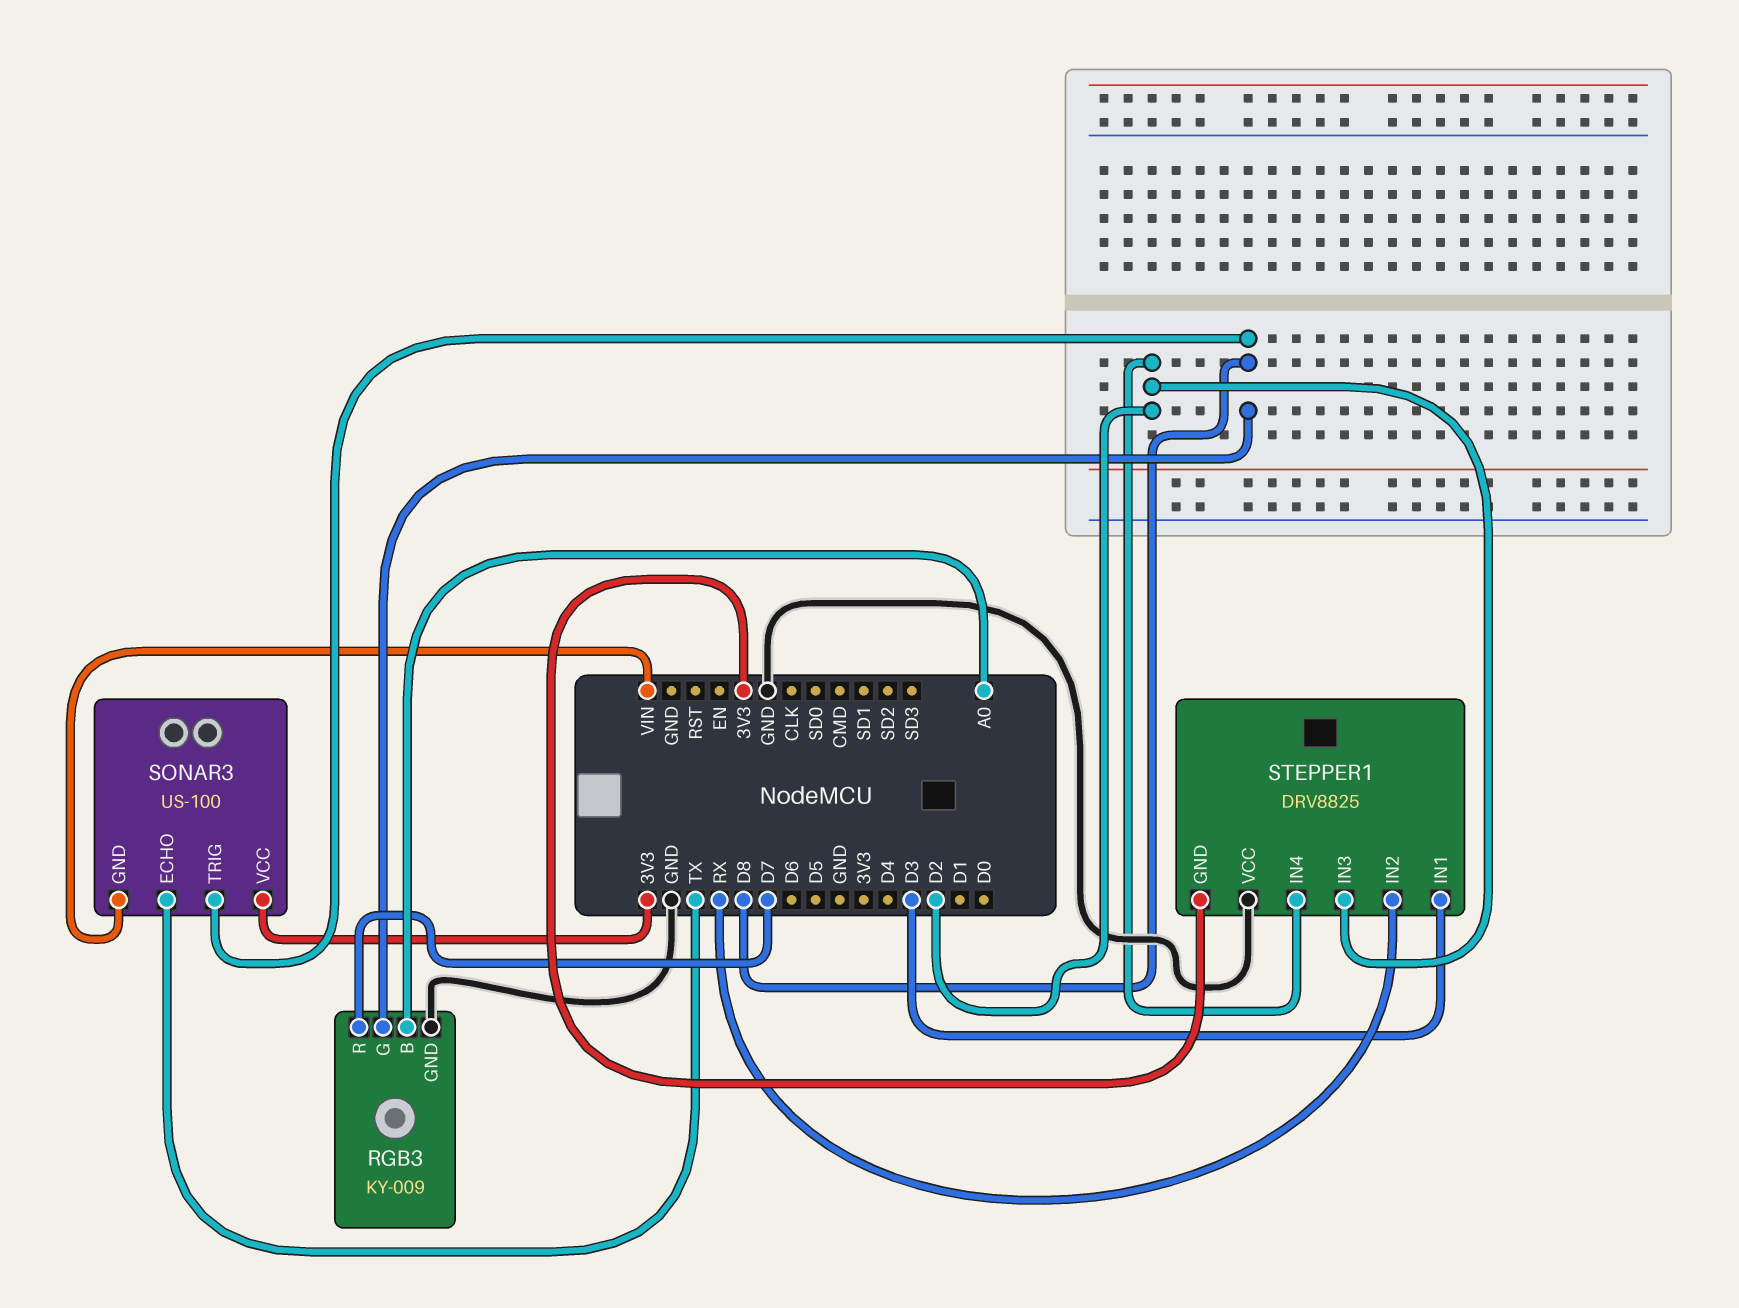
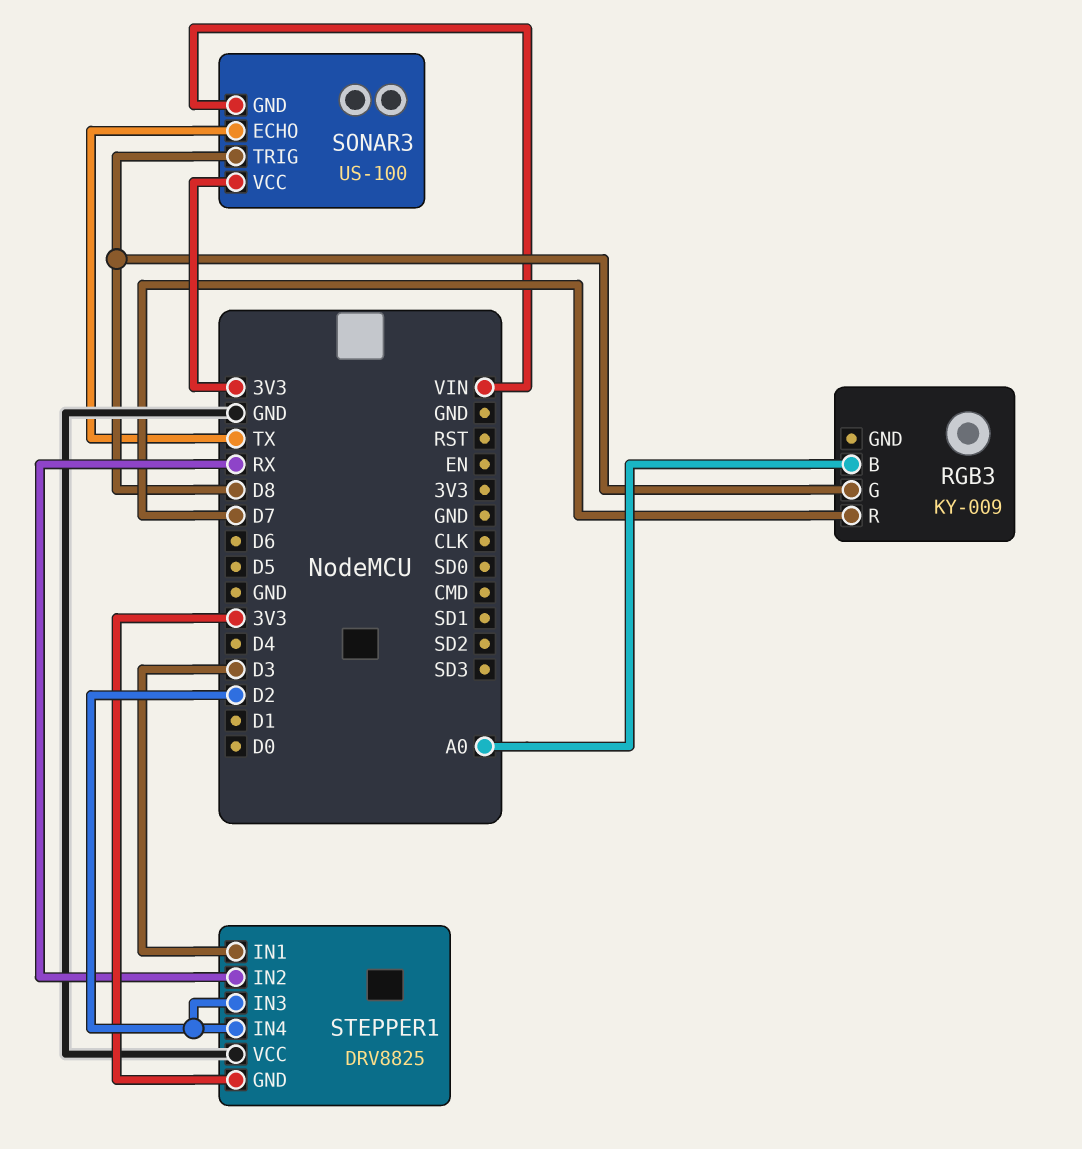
RGB3 pin GND: GND -> none

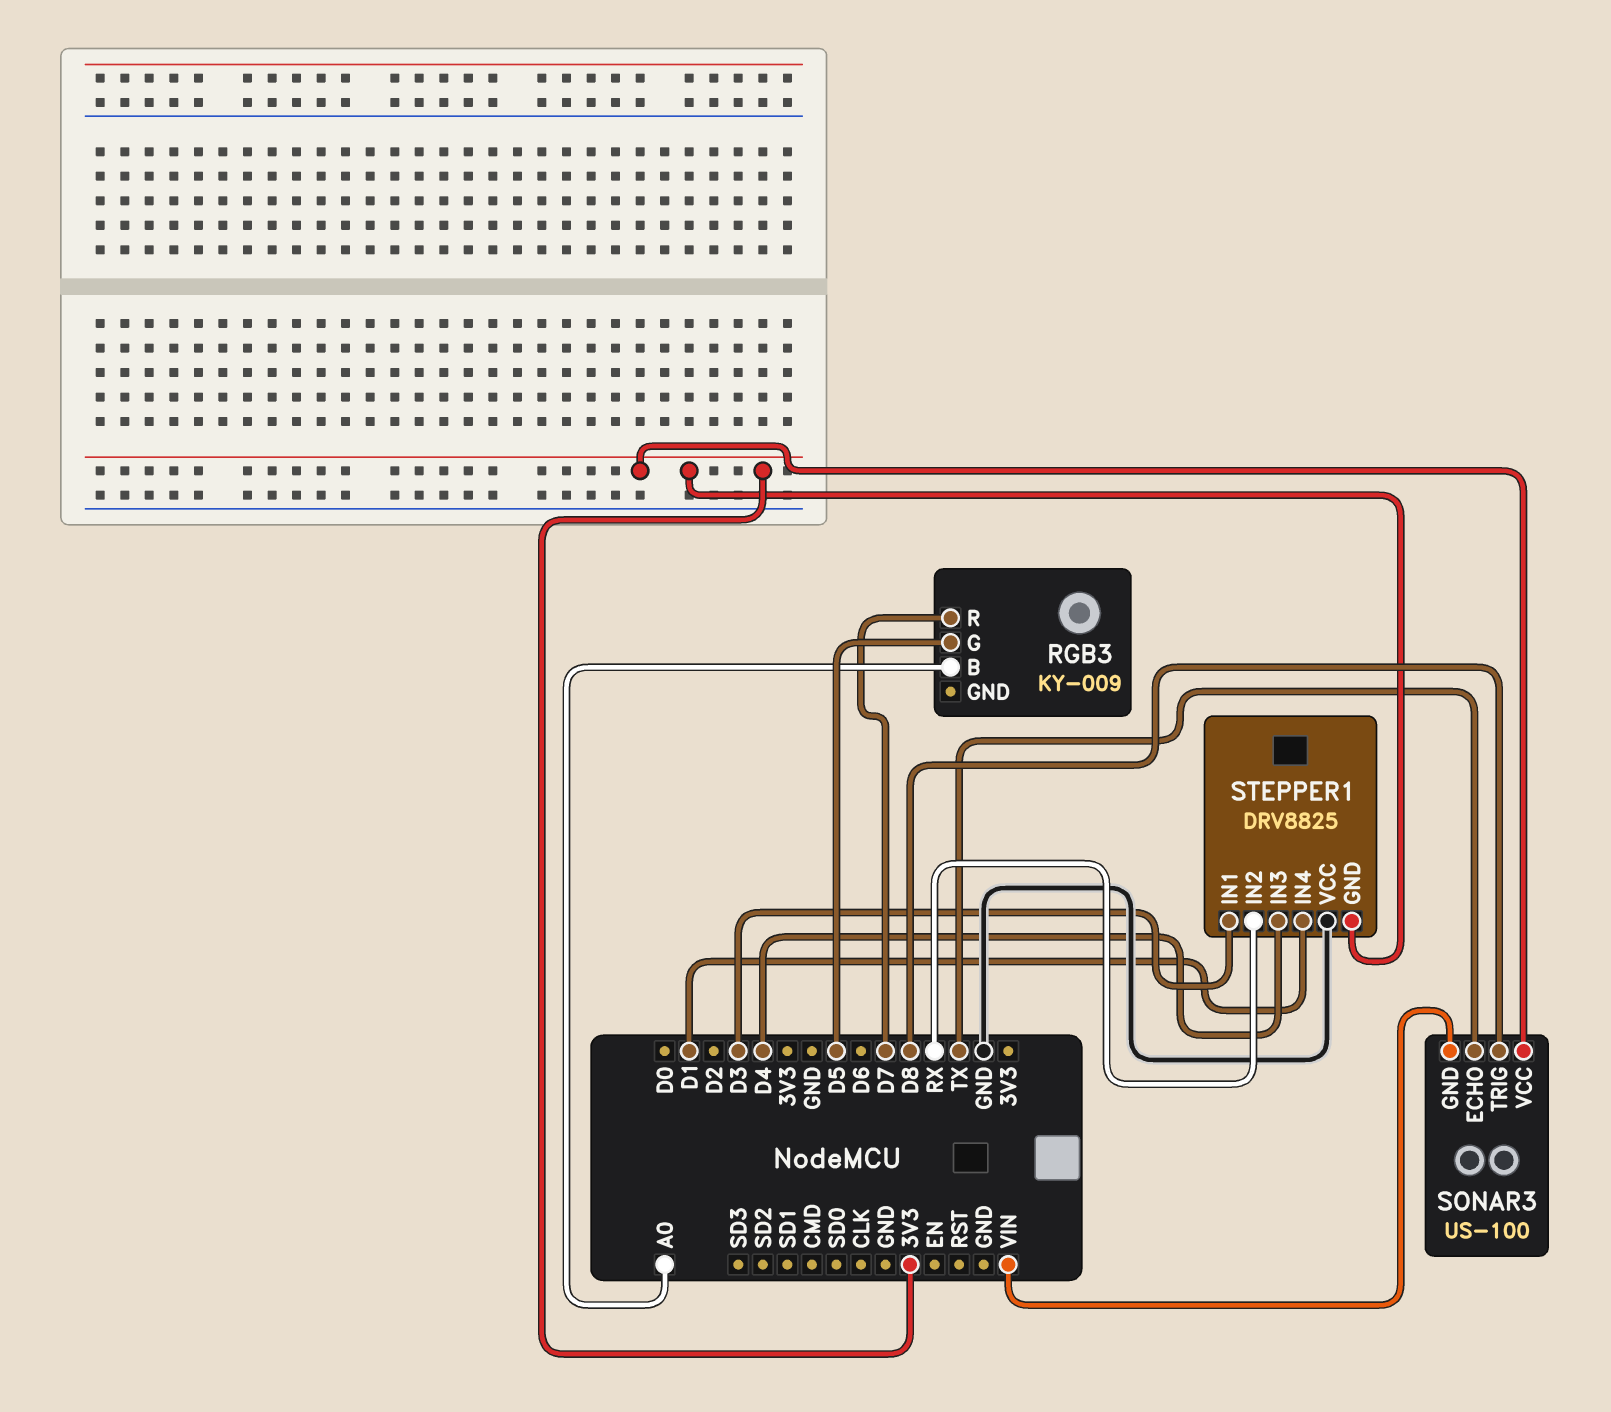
RGB3 pin G: D8 -> D5
STEPPER1 pin IN3: D2 -> D4
STEPPER1 pin IN4: D2 -> D1

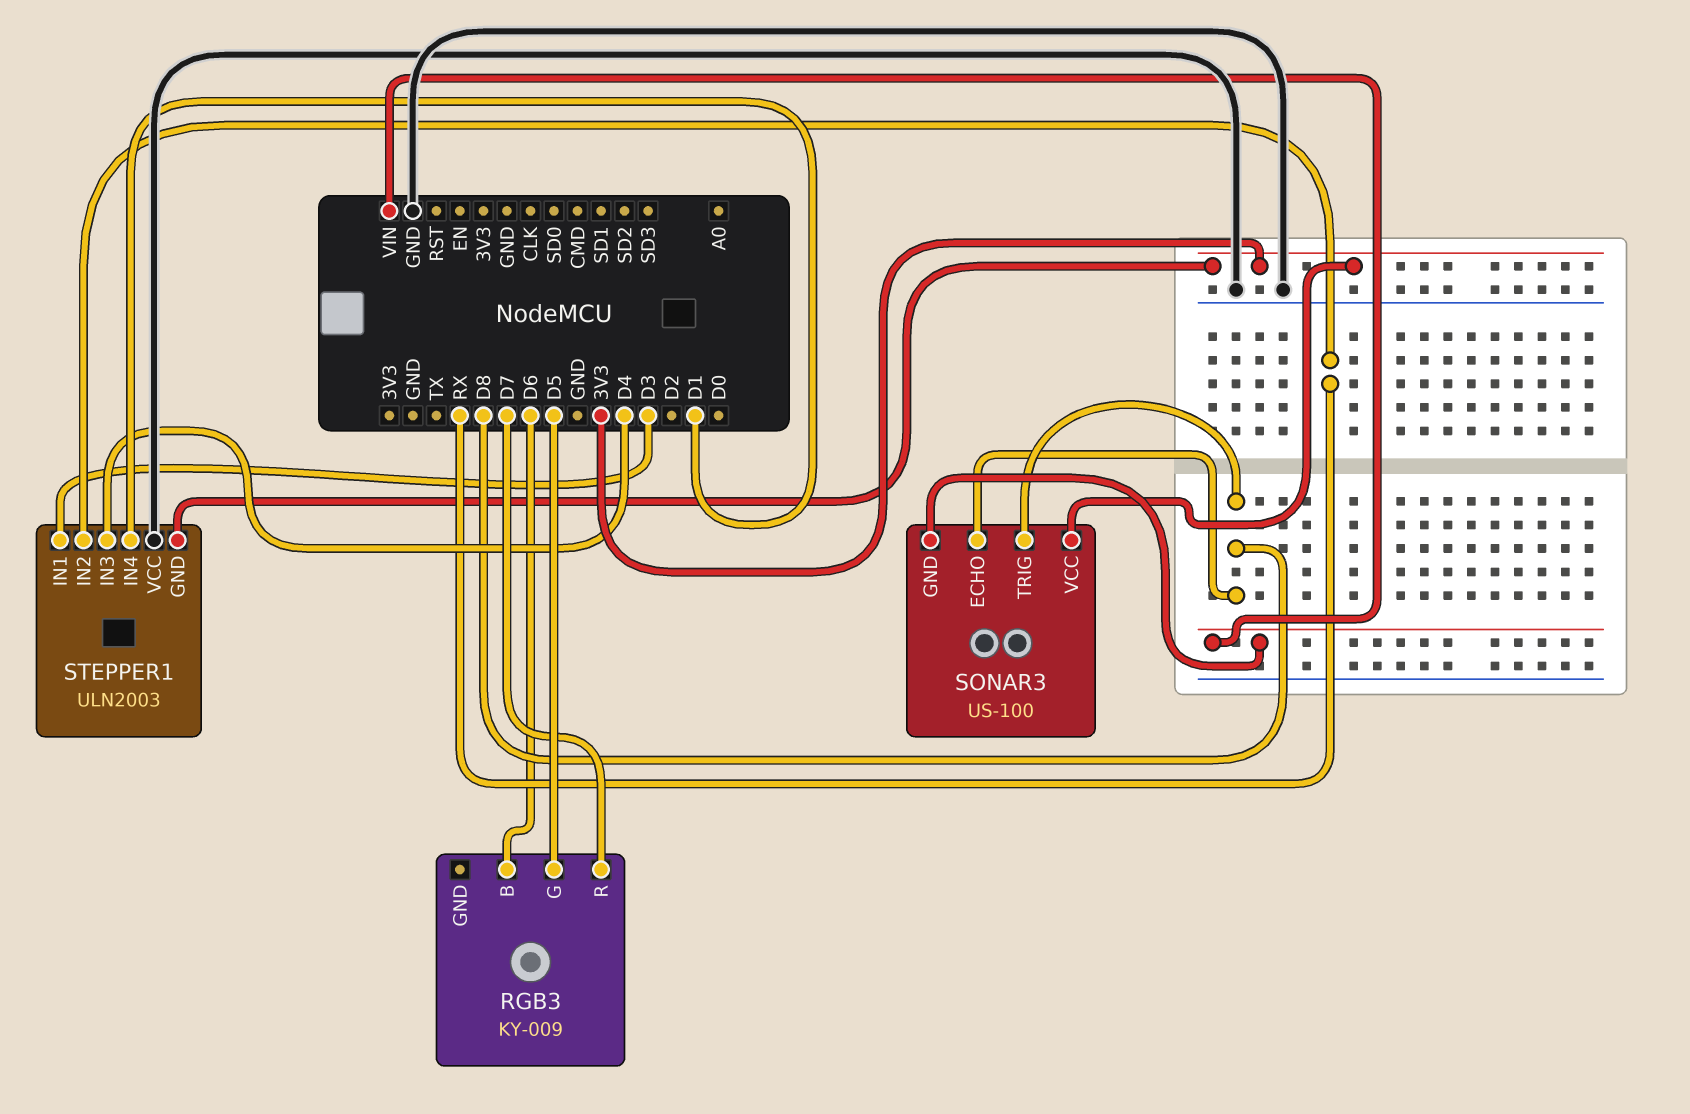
RGB3 pin B: A0 -> D6
SONAR3 pin ECHO: TX -> D8
STEPPER1: DRV8825 -> ULN2003

